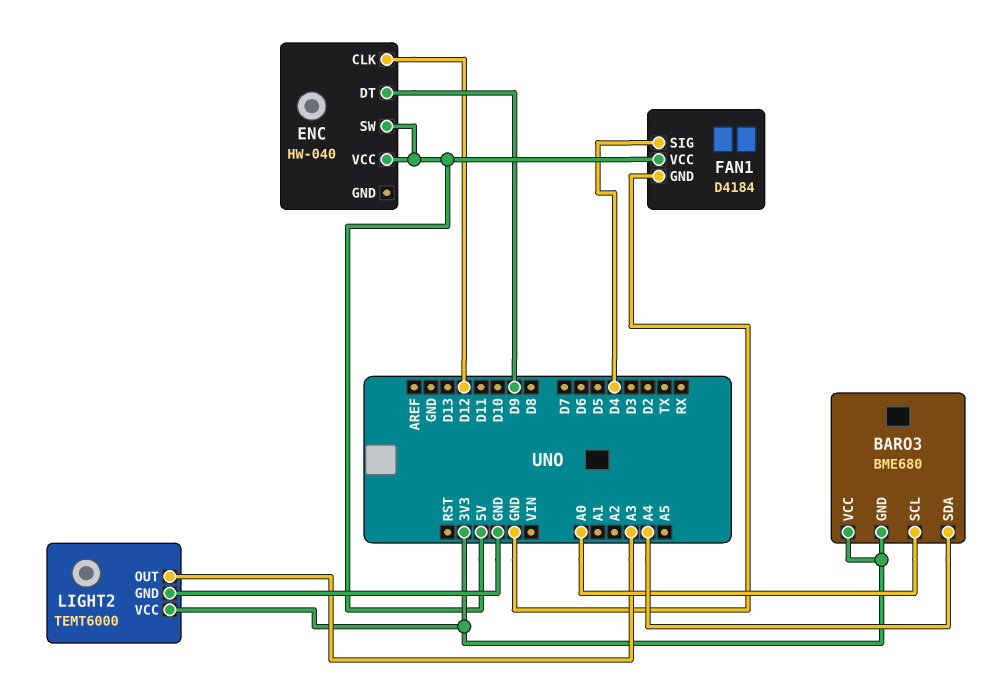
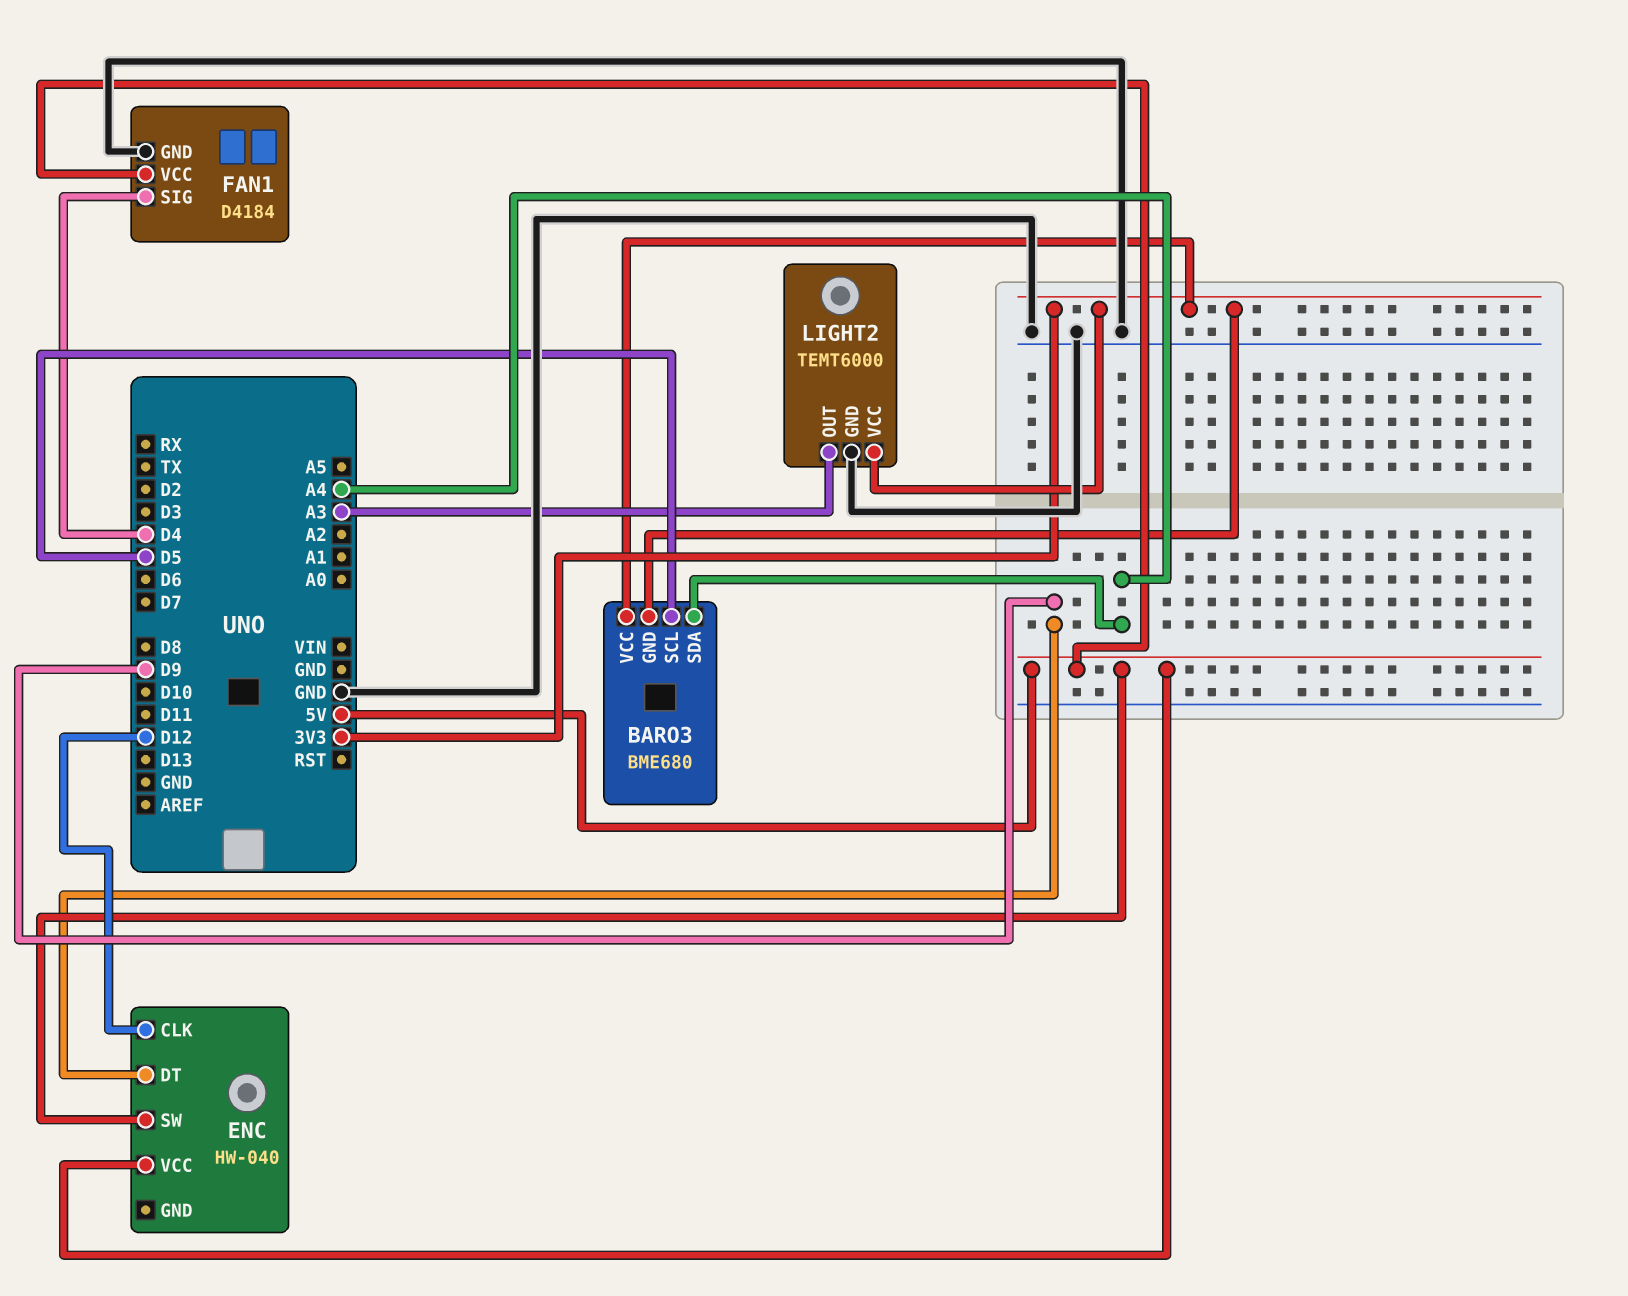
BARO3 pin SCL: A0 -> D5

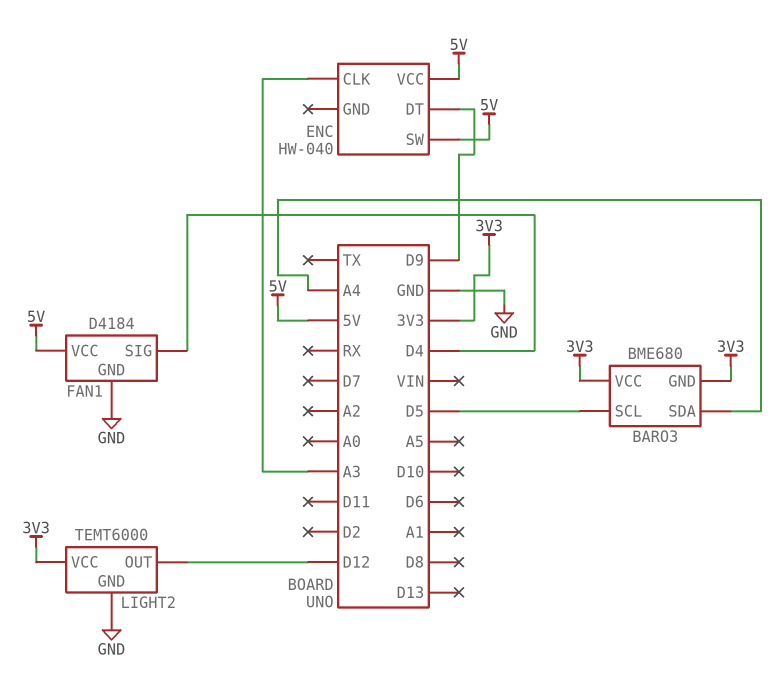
ENC pin CLK: D12 -> A3
LIGHT2 pin OUT: A3 -> D12

